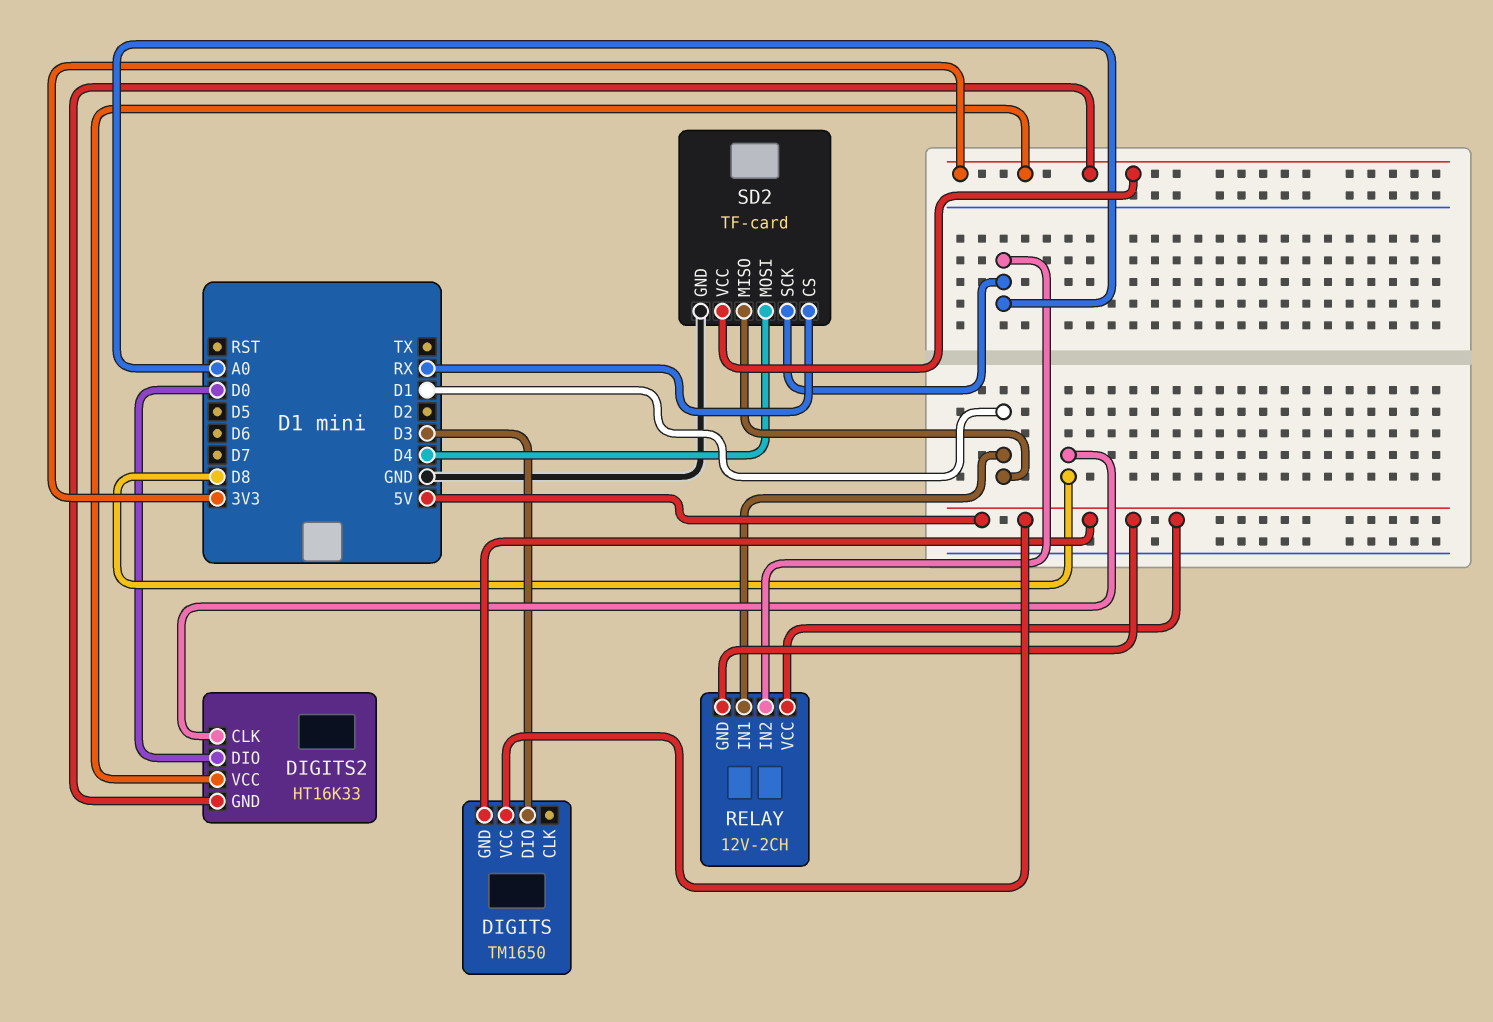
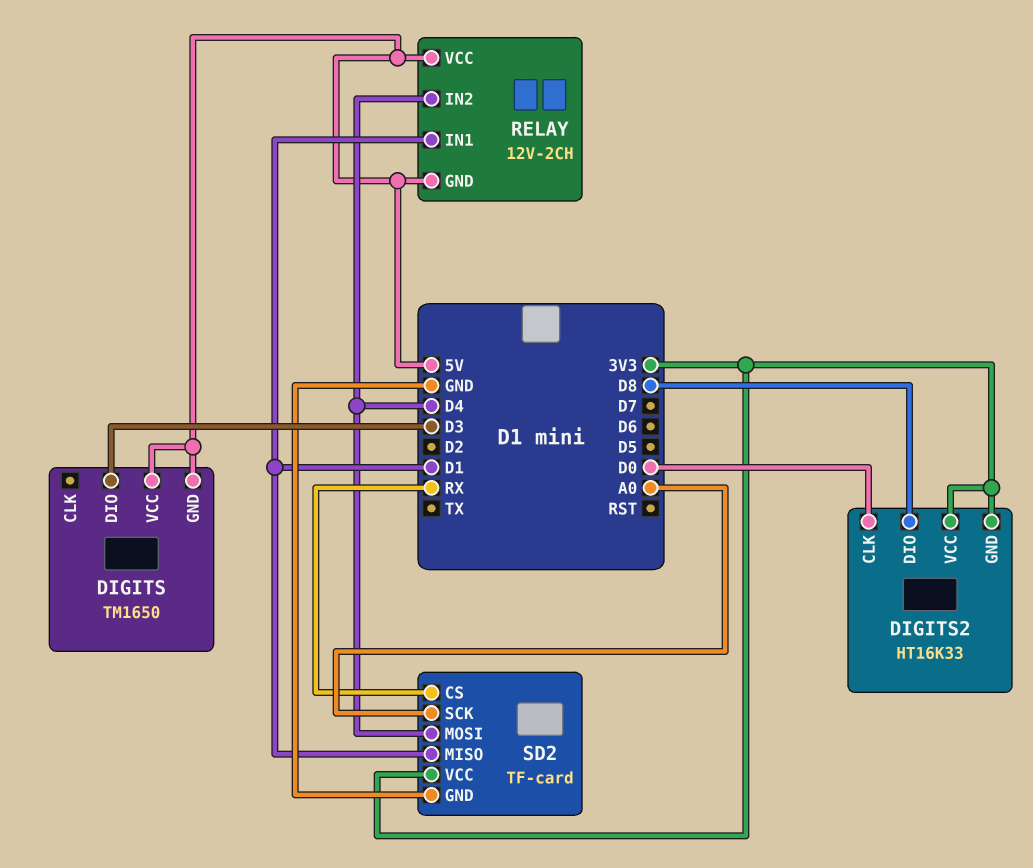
DIGITS2 pin CLK: D8 -> D0
DIGITS2 pin DIO: D0 -> D8
RELAY pin IN2: A0 -> D4

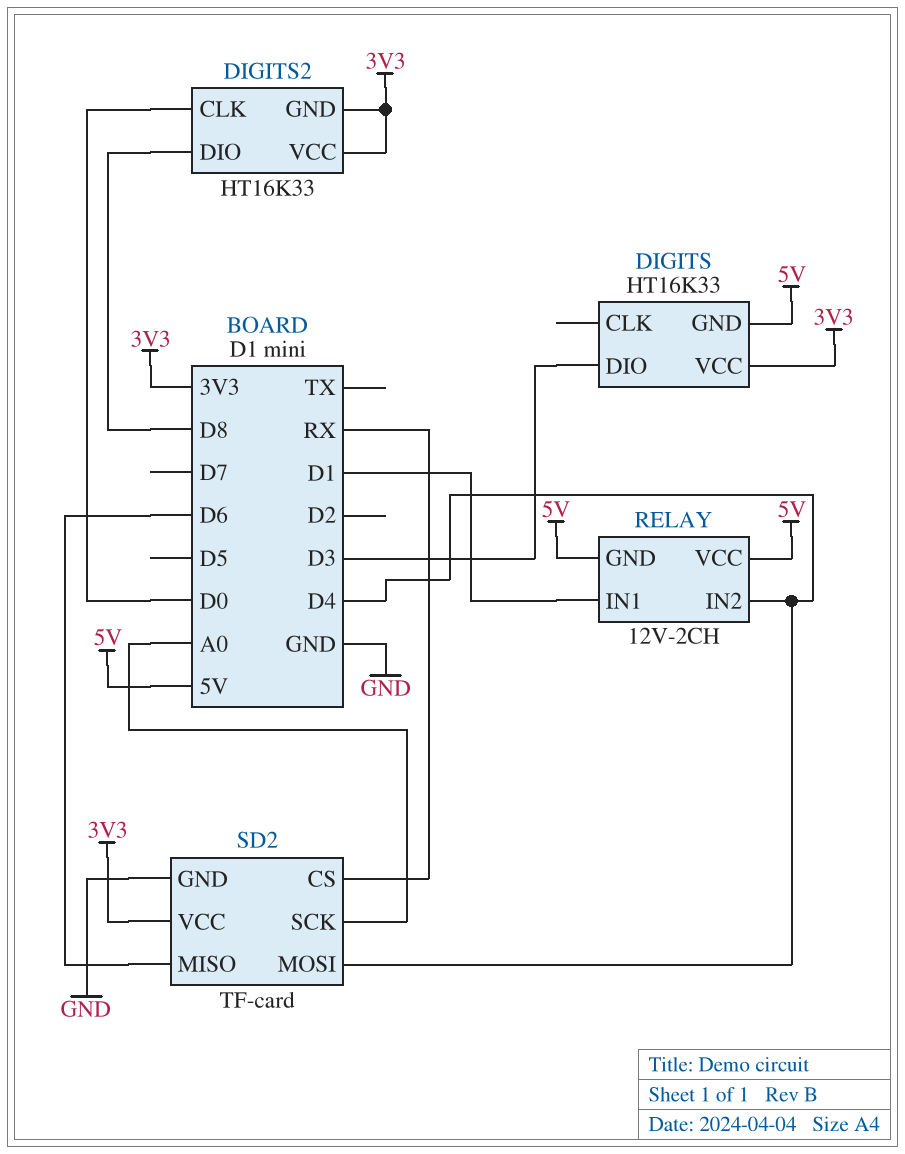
DIGITS: TM1650 -> HT16K33
DIGITS pin VCC: 5V -> 3V3
SD2 pin MISO: D1 -> D6

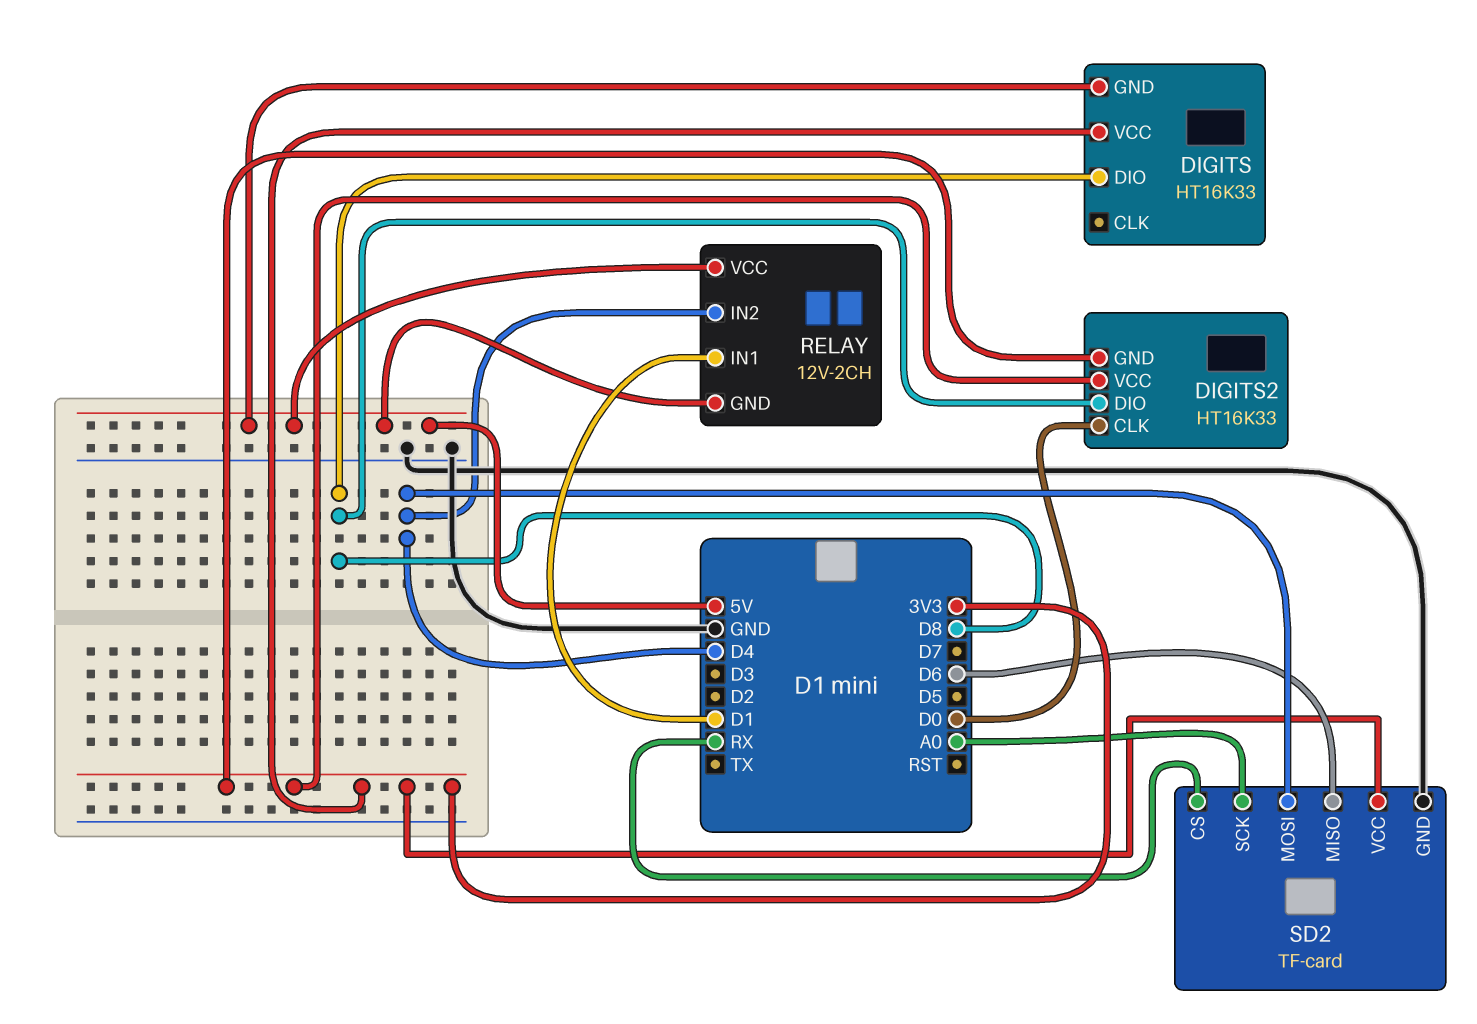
DIGITS pin DIO: D3 -> D8

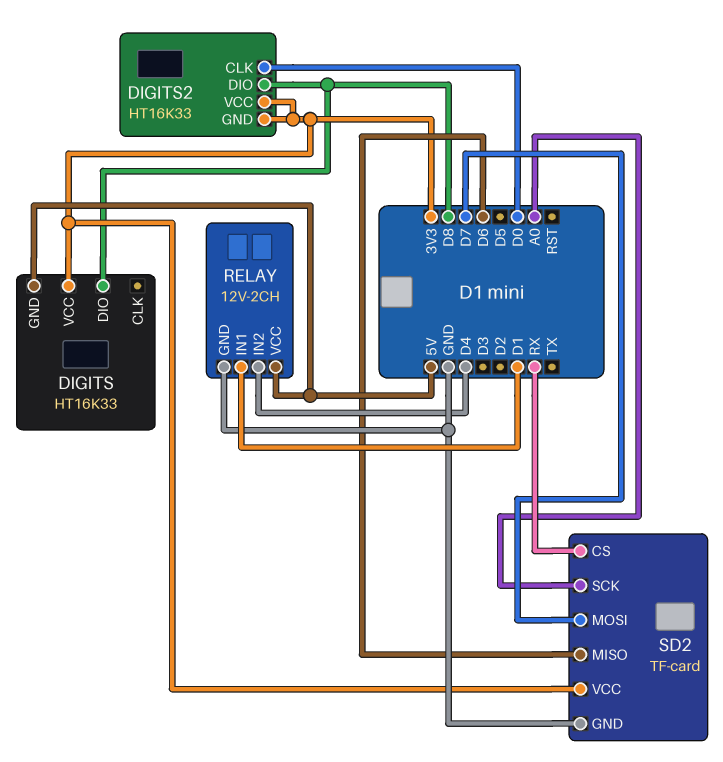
RELAY pin GND: 5V -> GND
SD2 pin MOSI: D4 -> D7

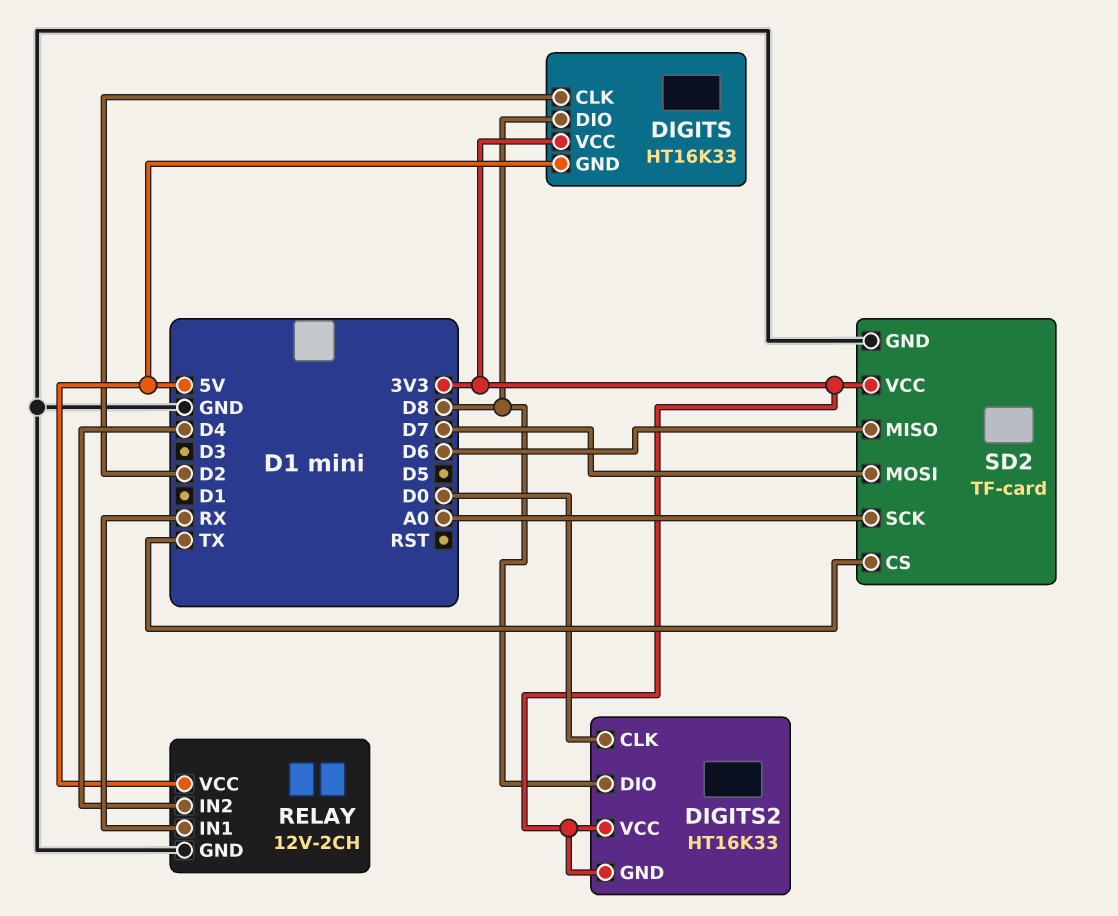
DIGITS pin CLK: none -> D2
RELAY pin IN1: D1 -> RX
SD2 pin CS: RX -> TX

